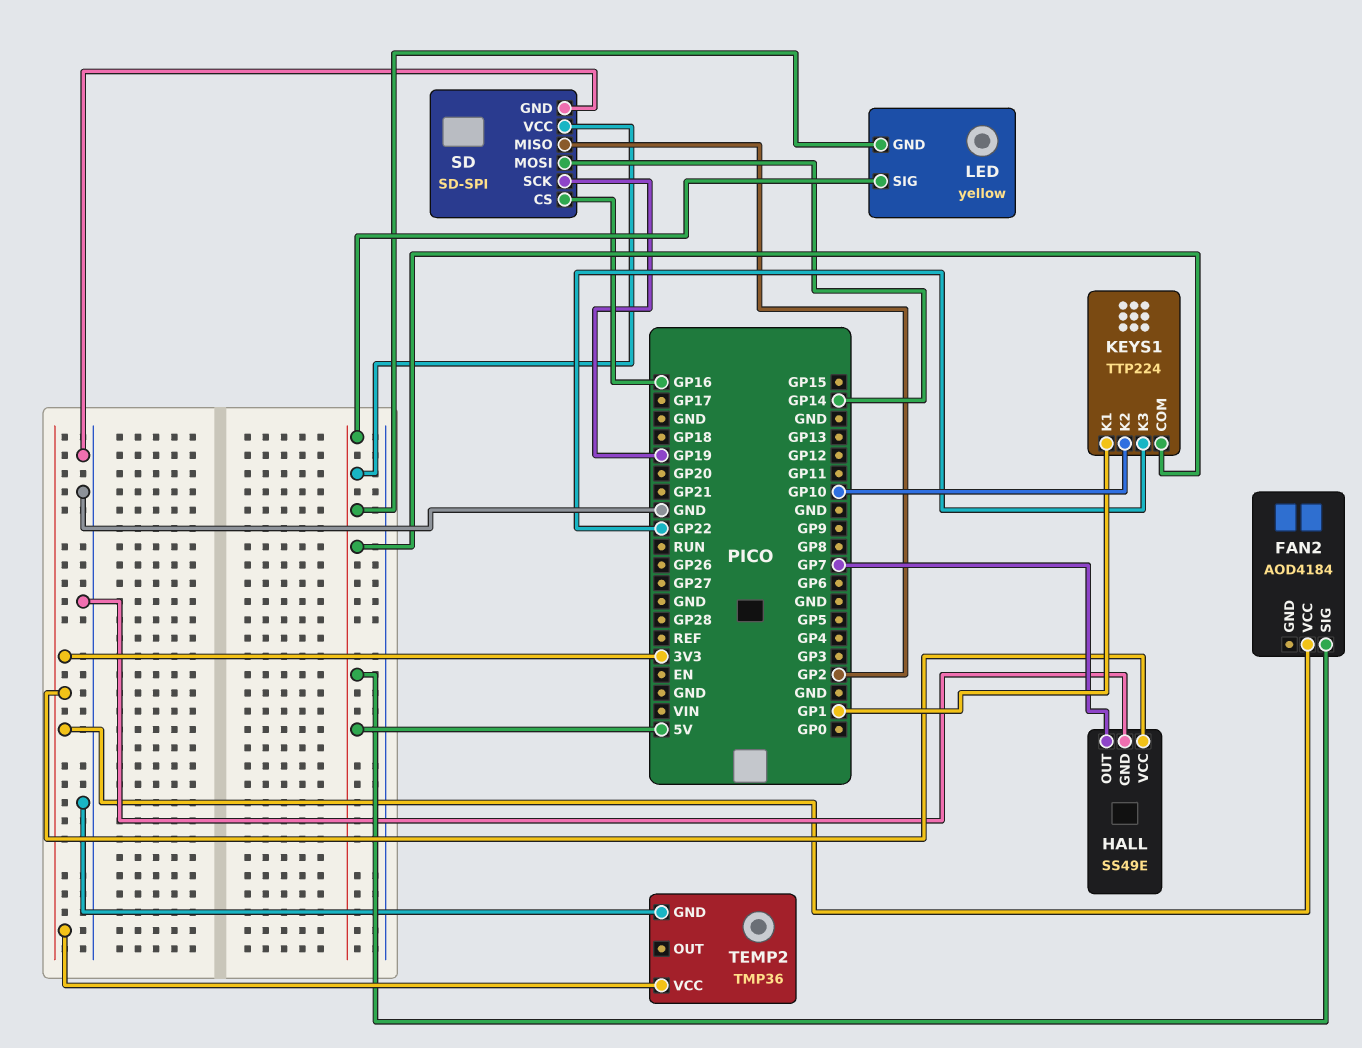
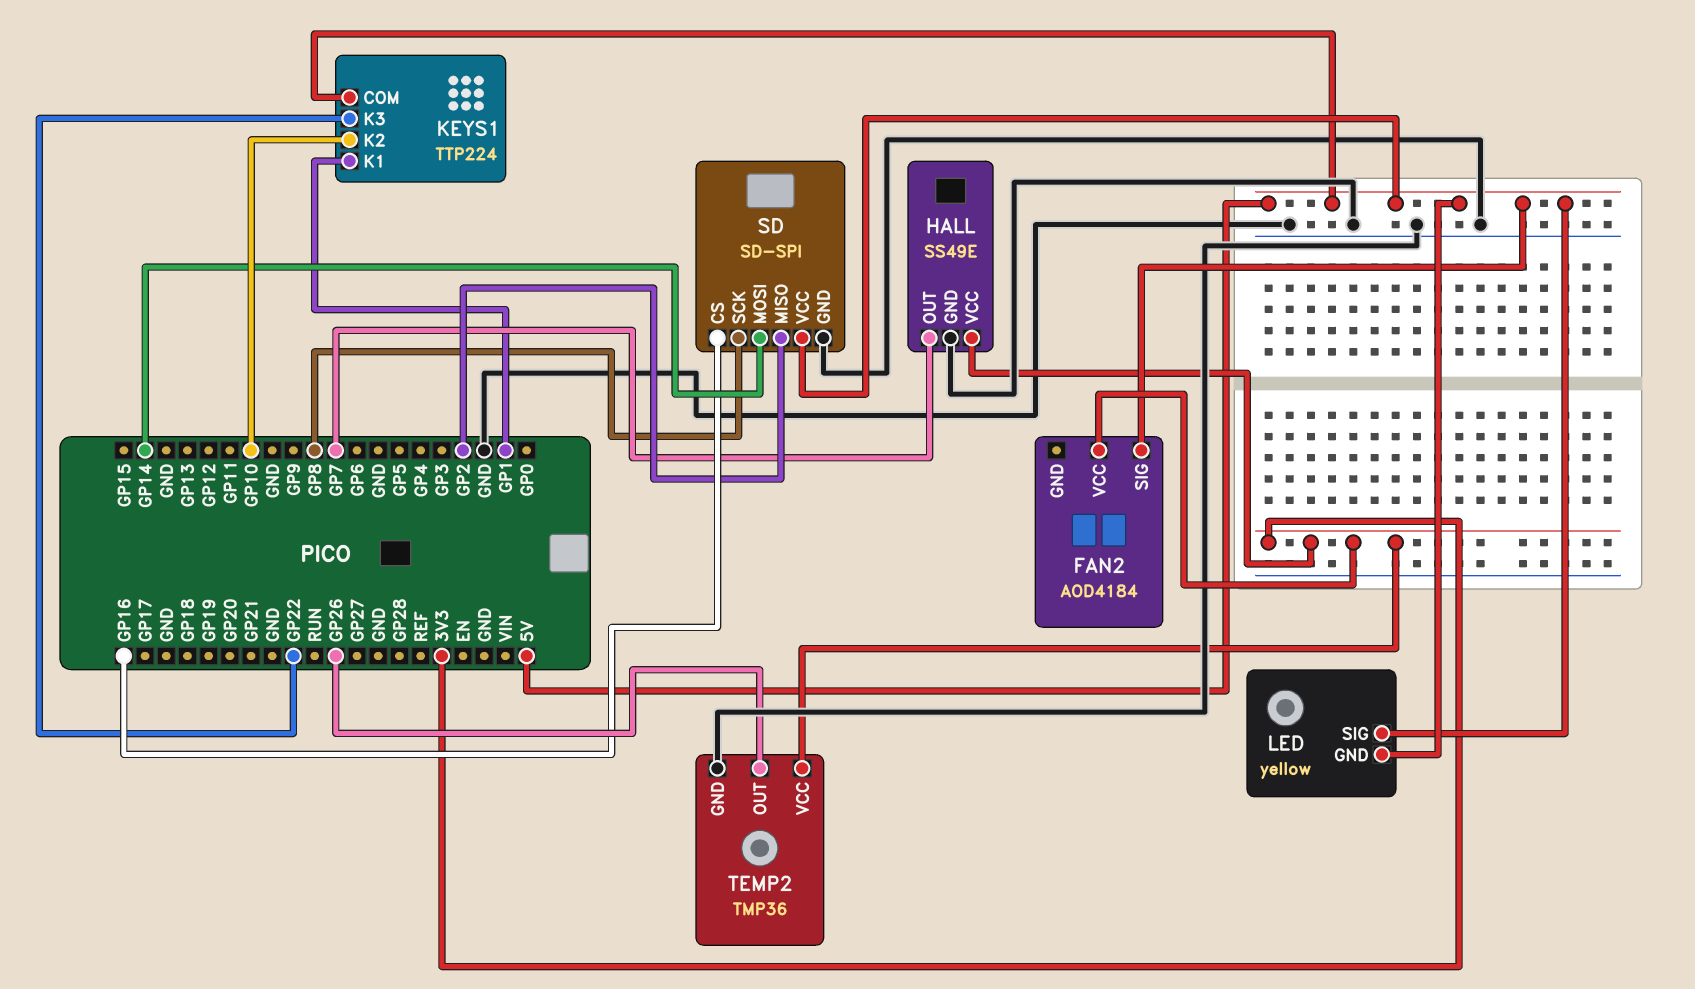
SD pin SCK: GP19 -> GP8
TEMP2 pin OUT: none -> GP26

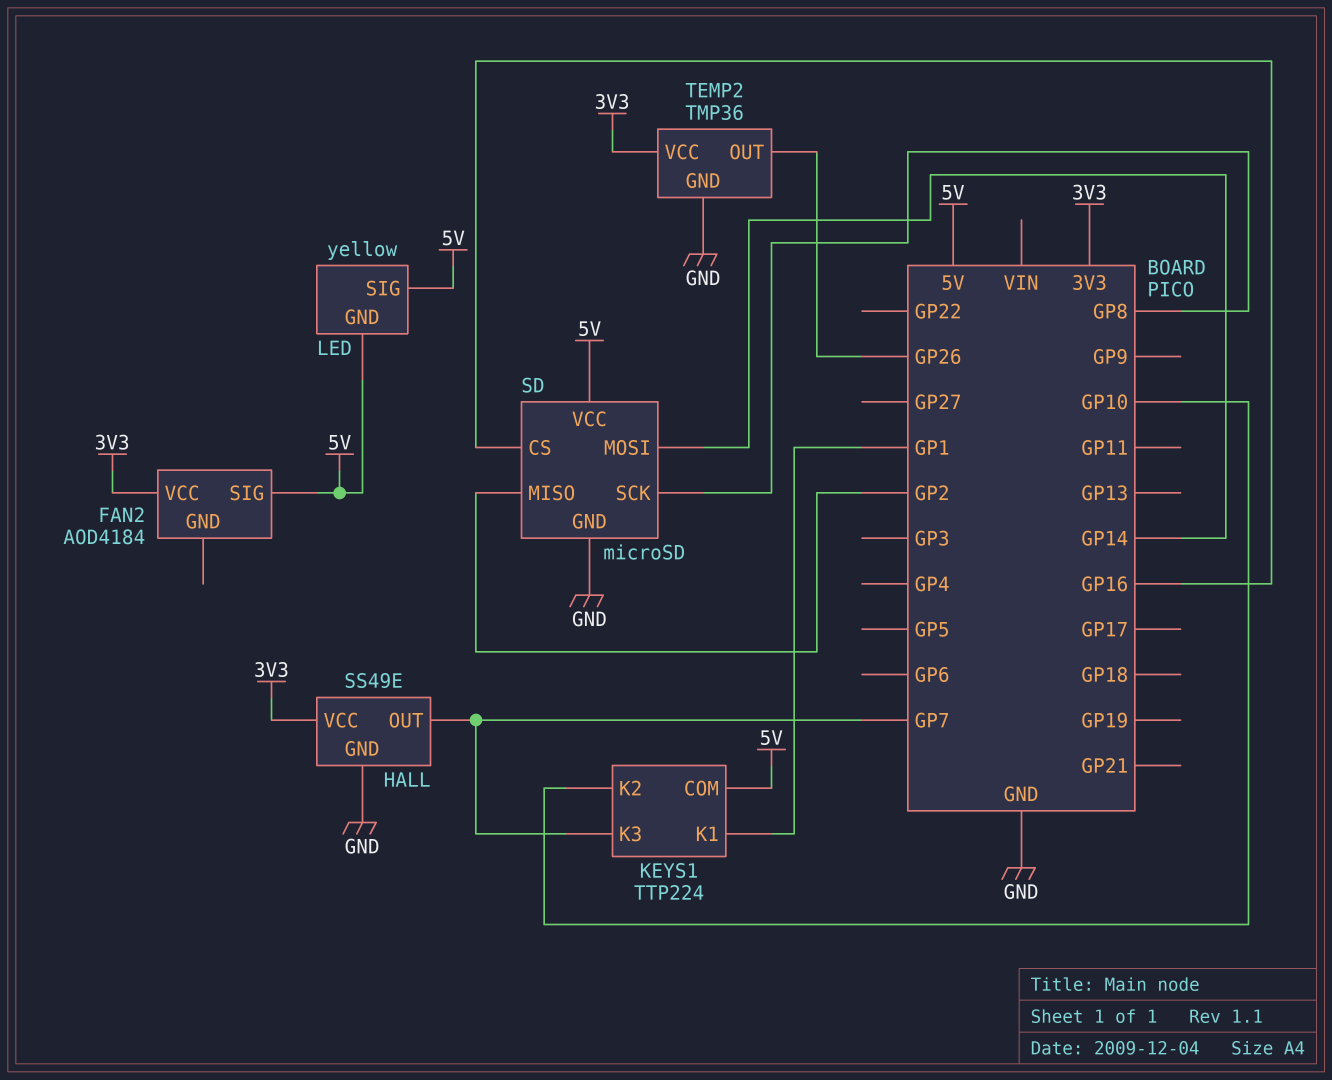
KEYS1 pin K3: GP22 -> GP7
SD: SD-SPI -> microSD

